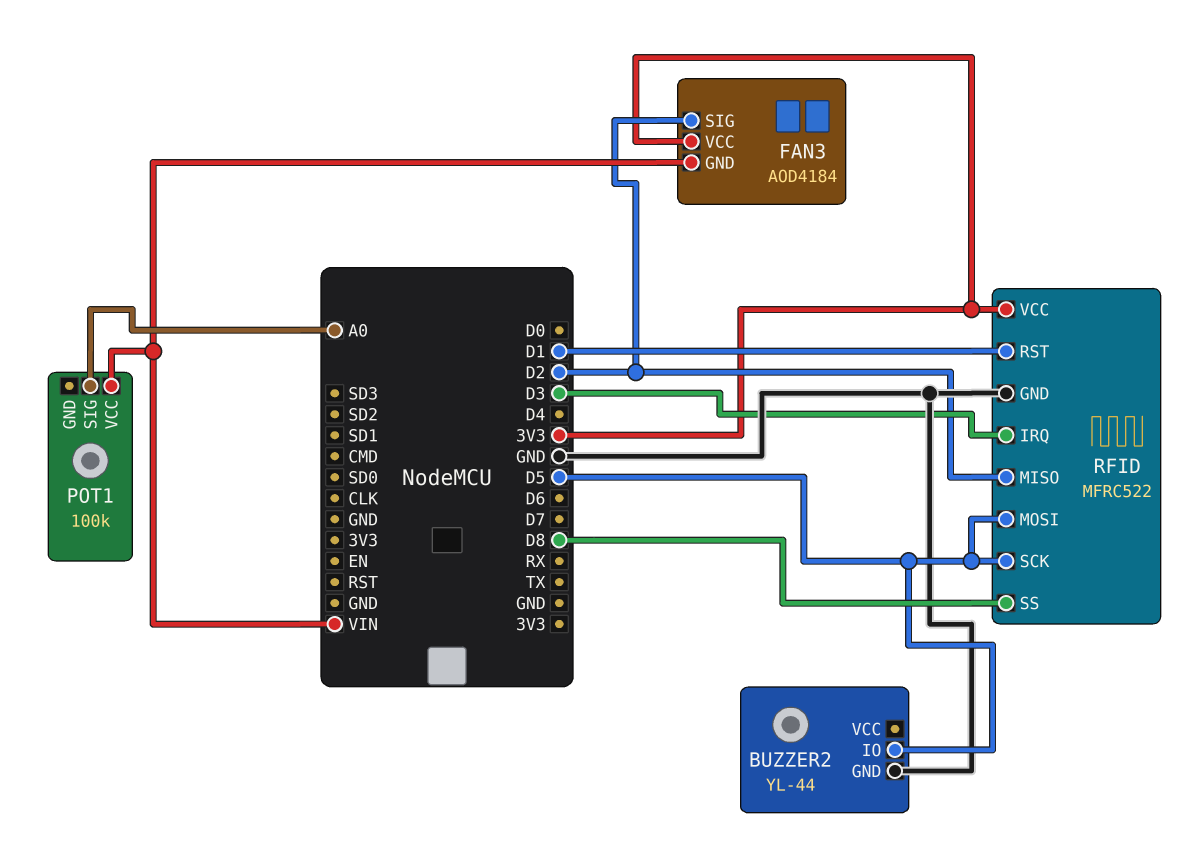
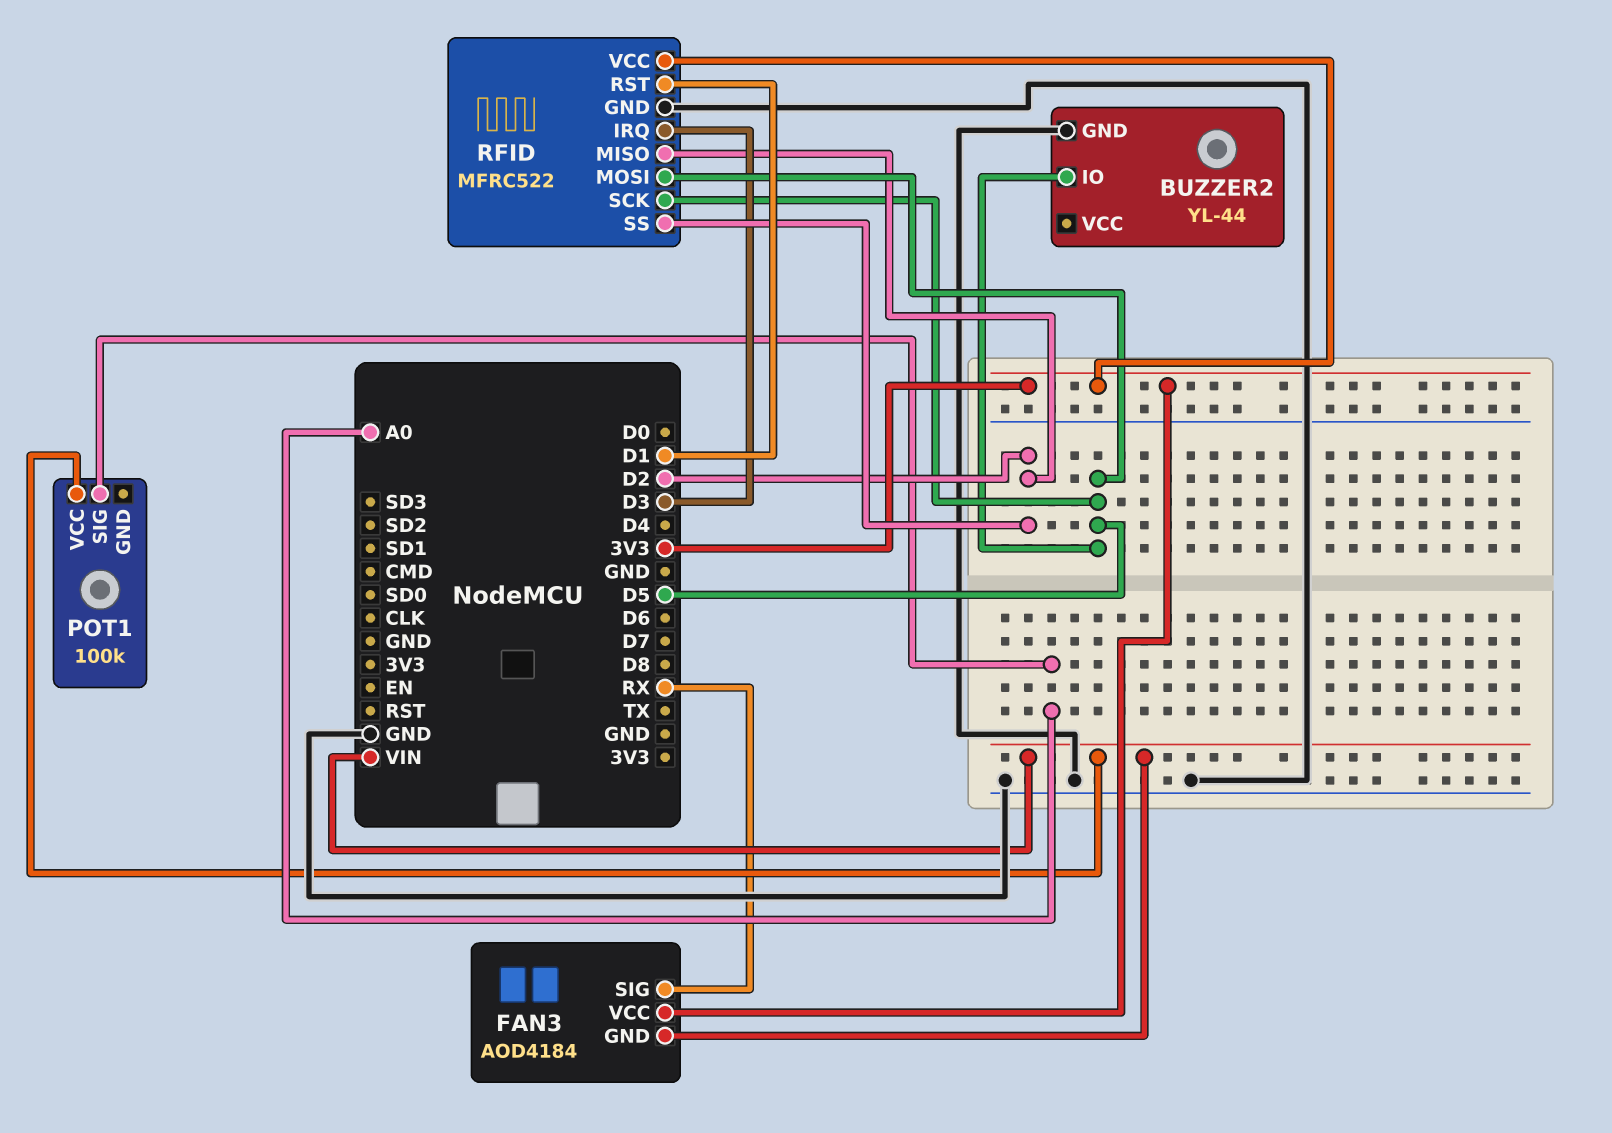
FAN3 pin SIG: D2 -> RX
RFID pin SS: D8 -> D2

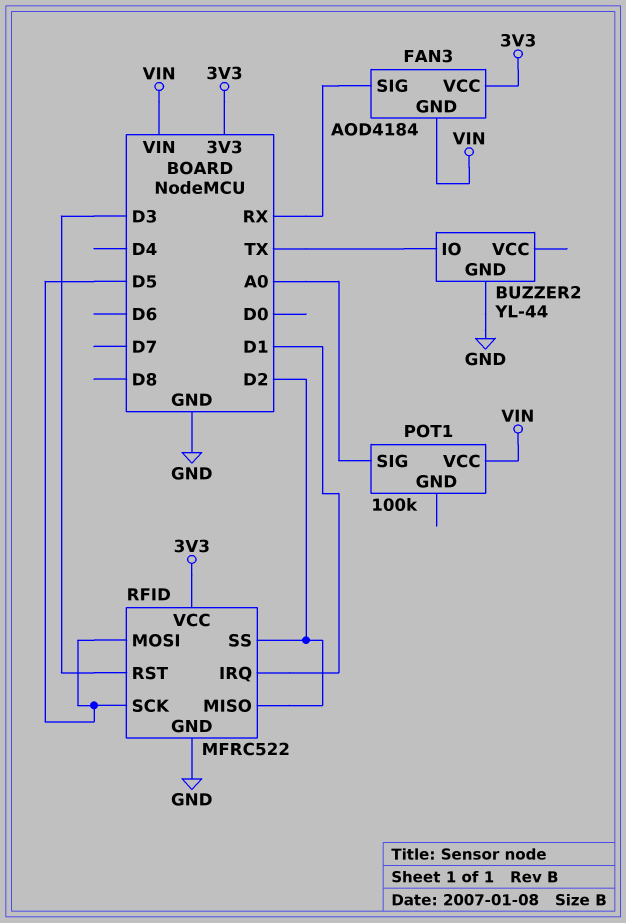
BUZZER2 pin IO: D5 -> TX
RFID pin IRQ: D3 -> D1
RFID pin RST: D1 -> D3

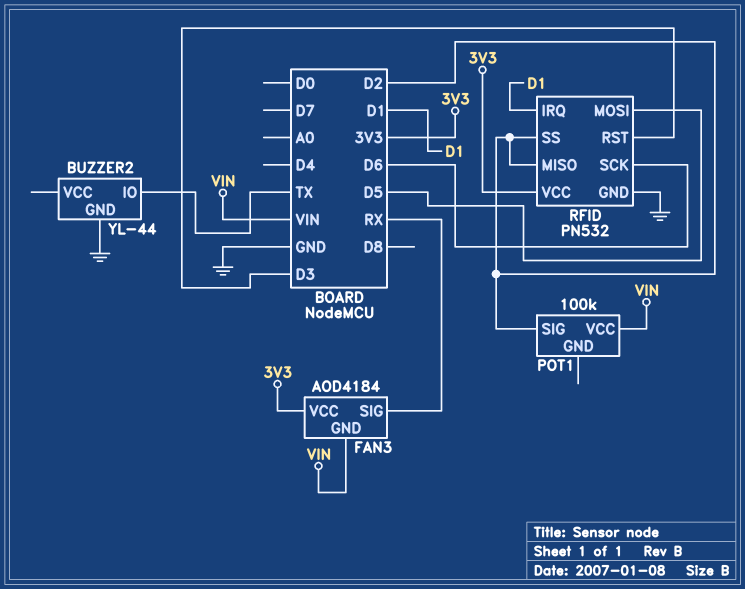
POT1 pin SIG: A0 -> D2
RFID: MFRC522 -> PN532
RFID pin SCK: D5 -> D6

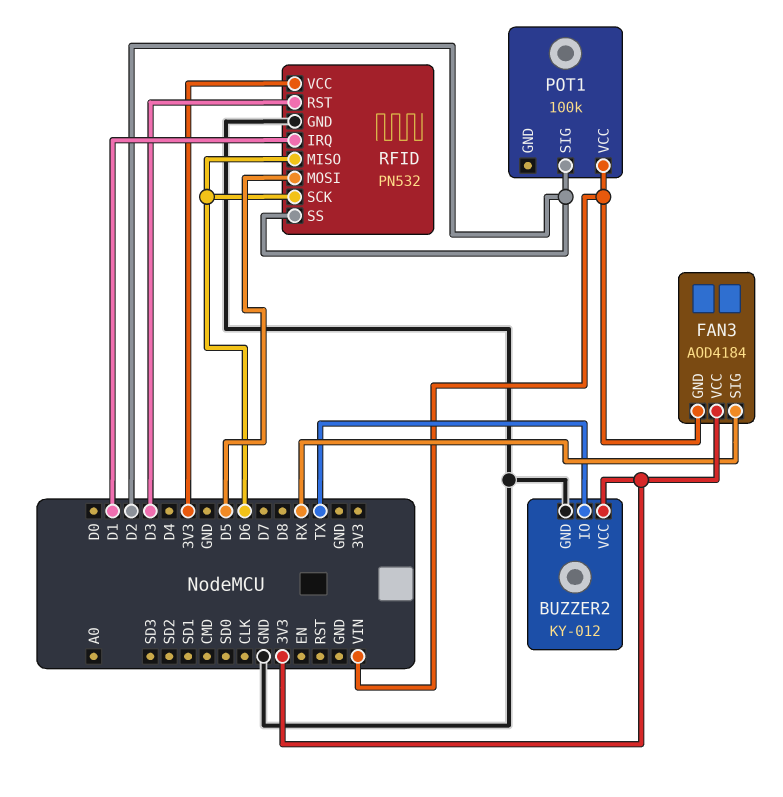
BUZZER2: YL-44 -> KY-012
BUZZER2 pin VCC: none -> 3V3
RFID pin MISO: D2 -> D6

